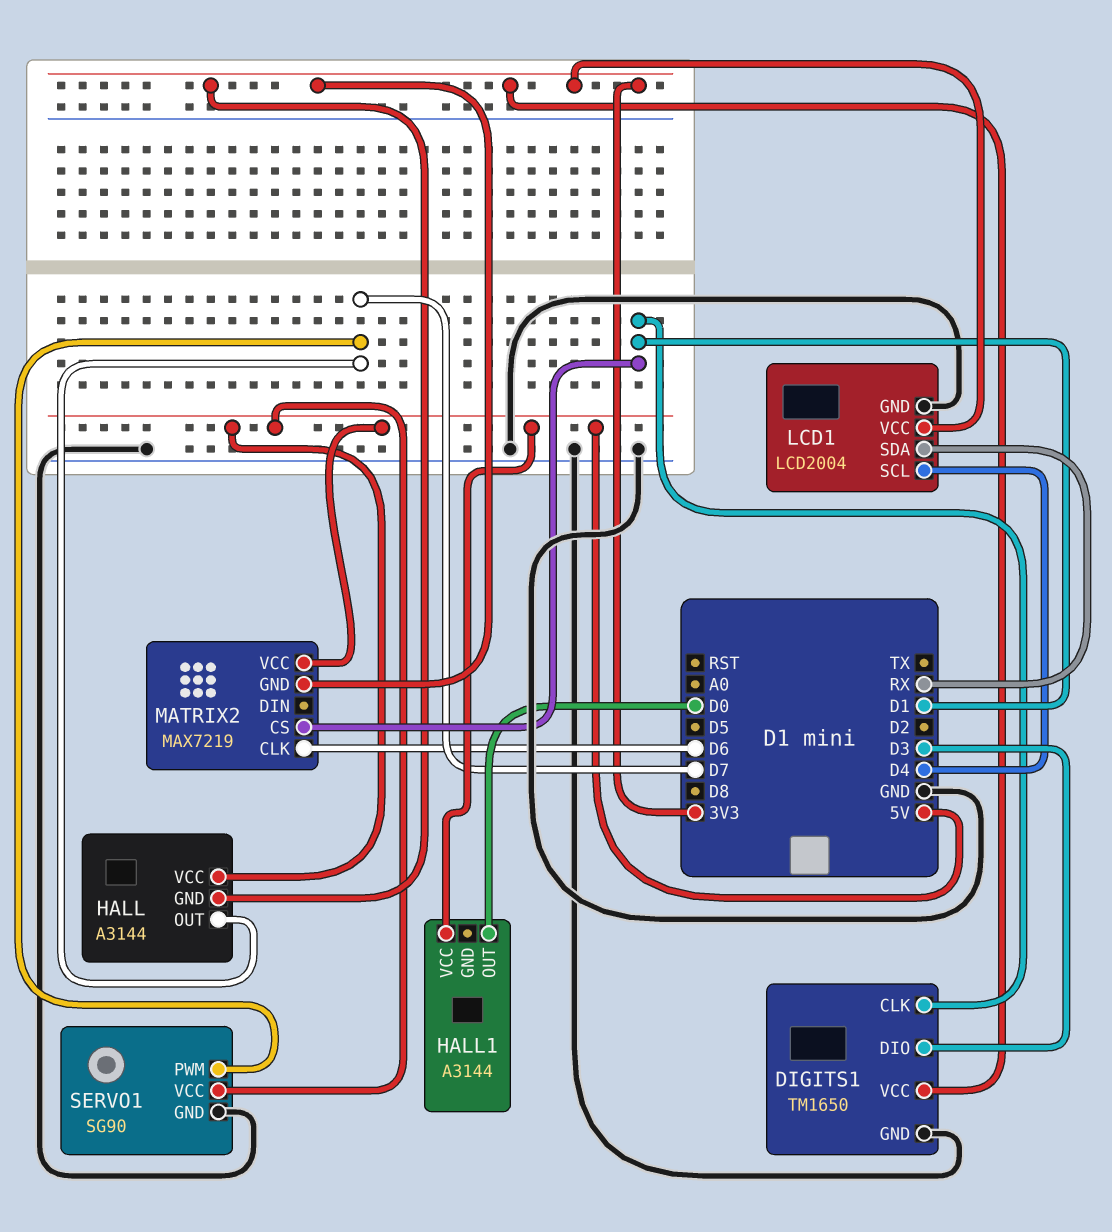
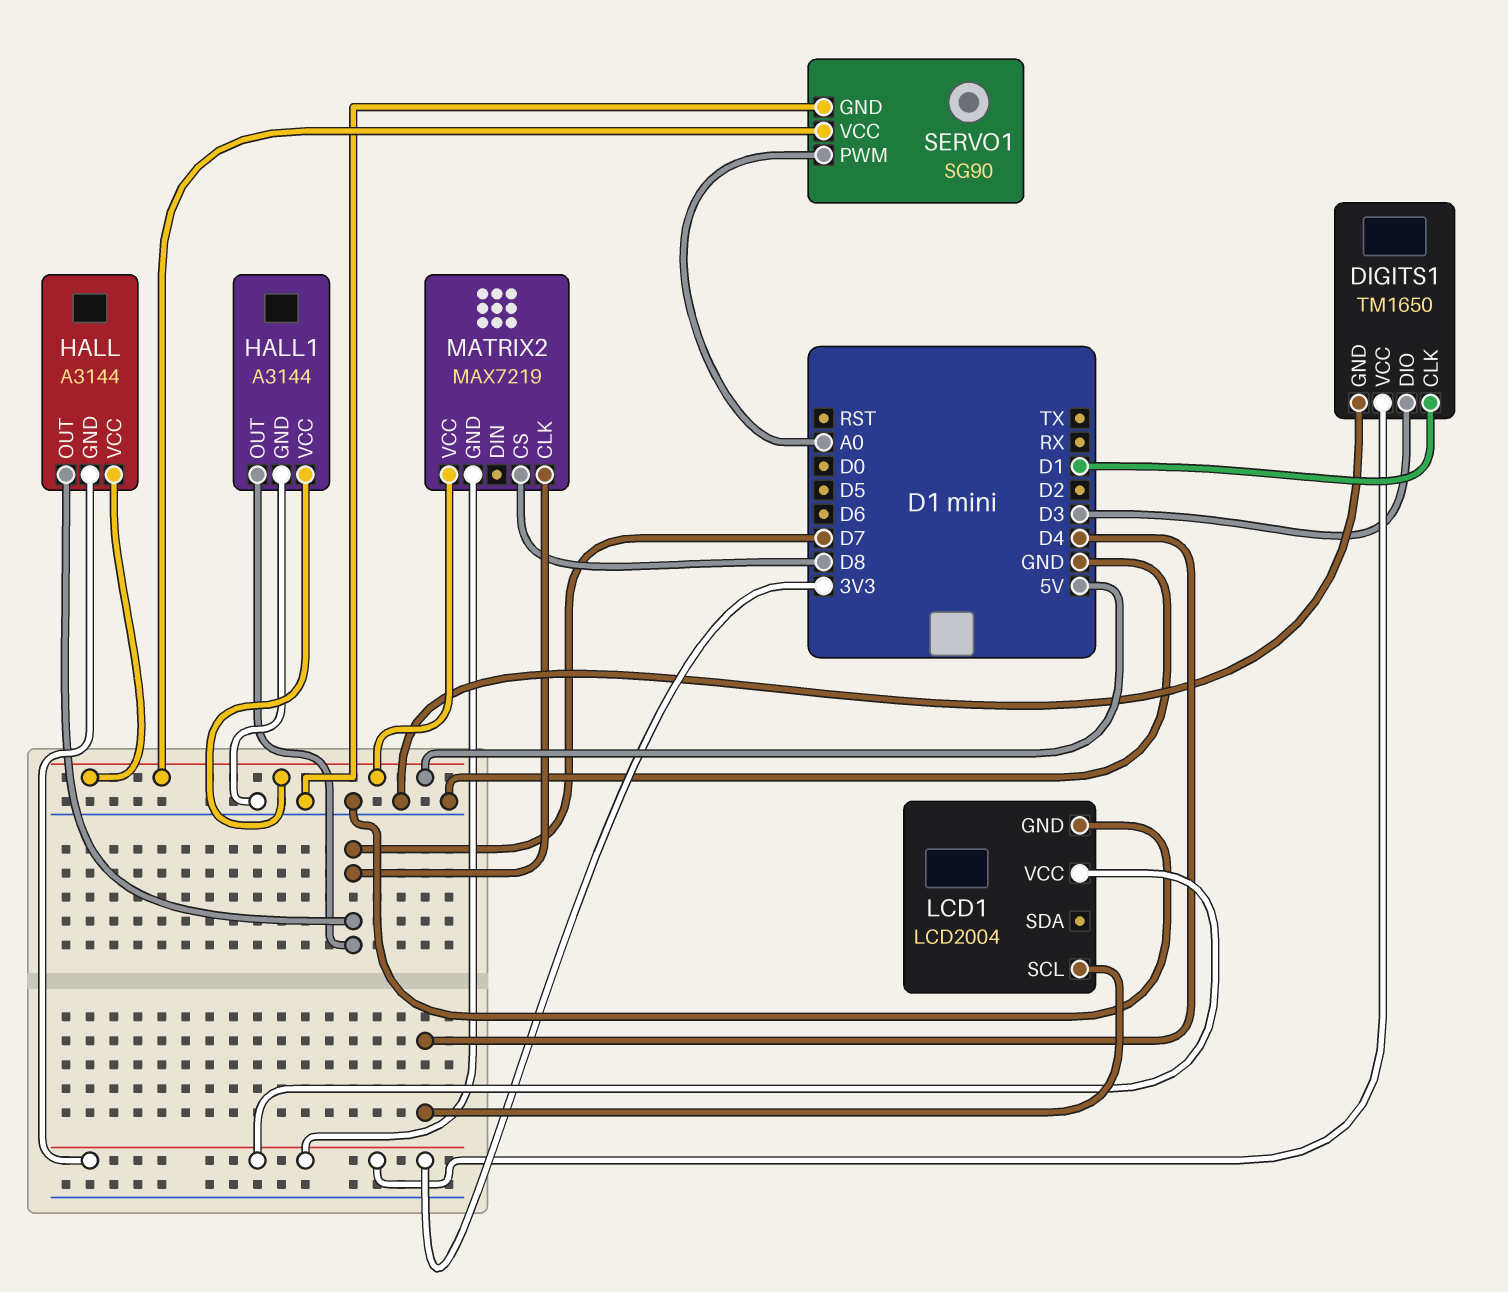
HALL1 pin GND: none -> GND
HALL1 pin OUT: D0 -> D7
LCD1 pin SDA: RX -> none
MATRIX2 pin CLK: D6 -> D7
MATRIX2 pin CS: D1 -> D8
SERVO1 pin PWM: D7 -> A0

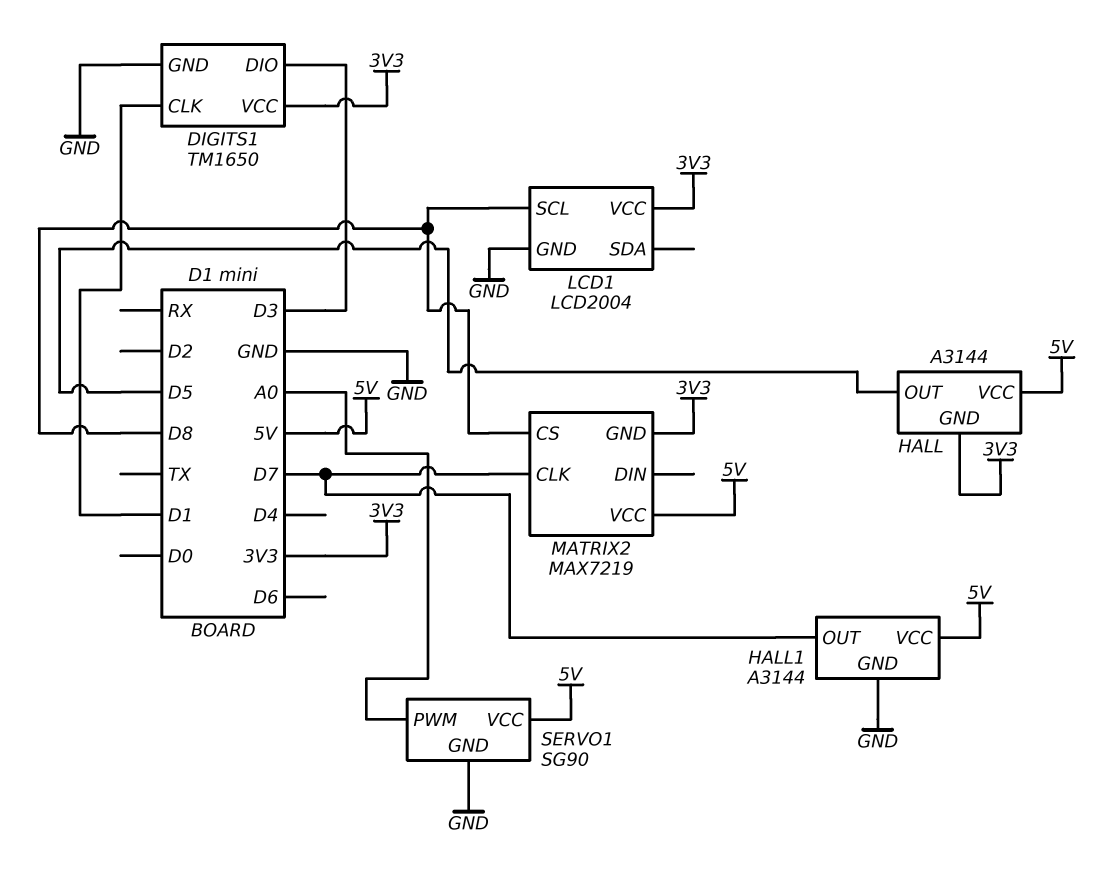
HALL pin OUT: D7 -> D5
LCD1 pin SCL: D4 -> D8

